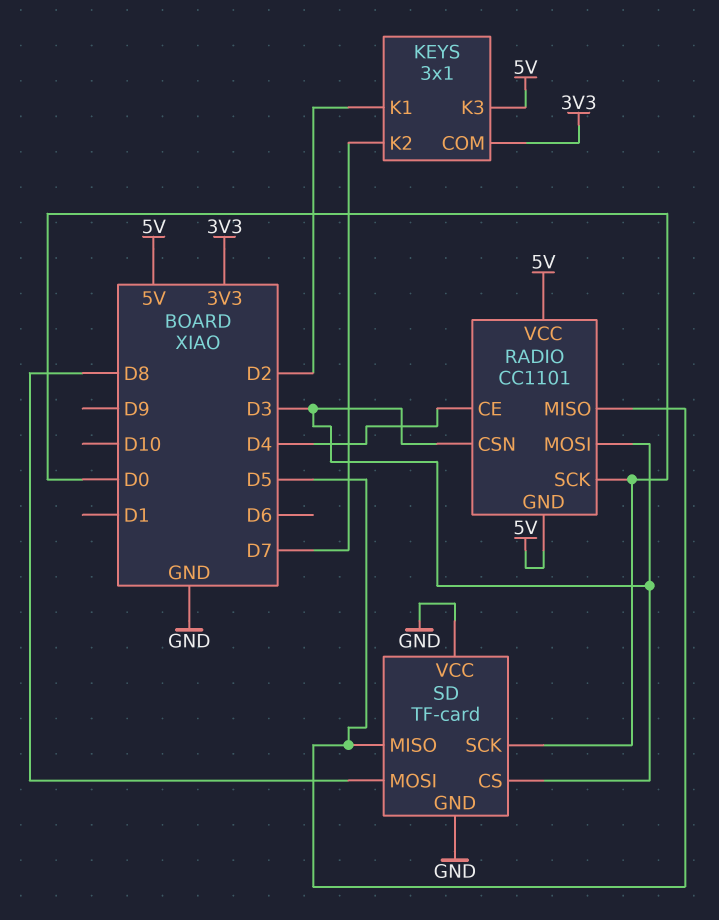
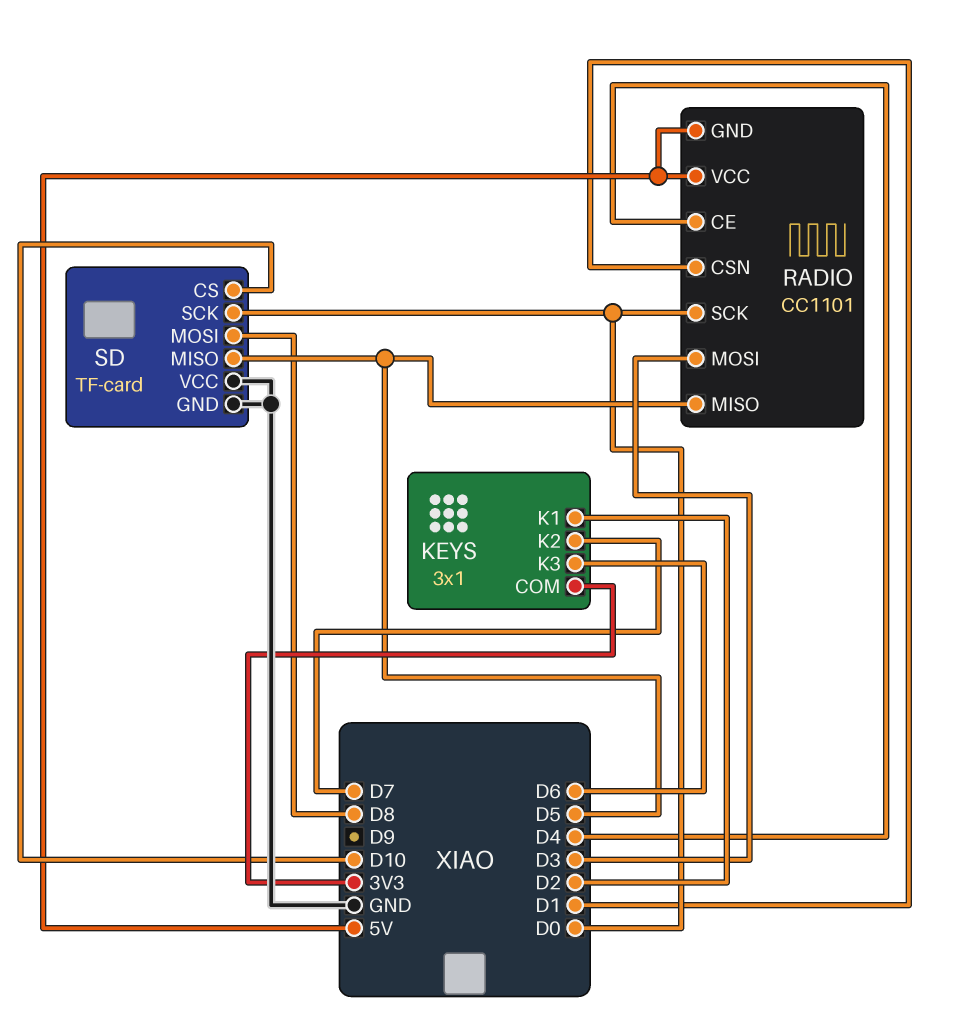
KEYS pin K3: 5V -> D6
RADIO pin CSN: D3 -> D1
SD pin CS: D3 -> D10

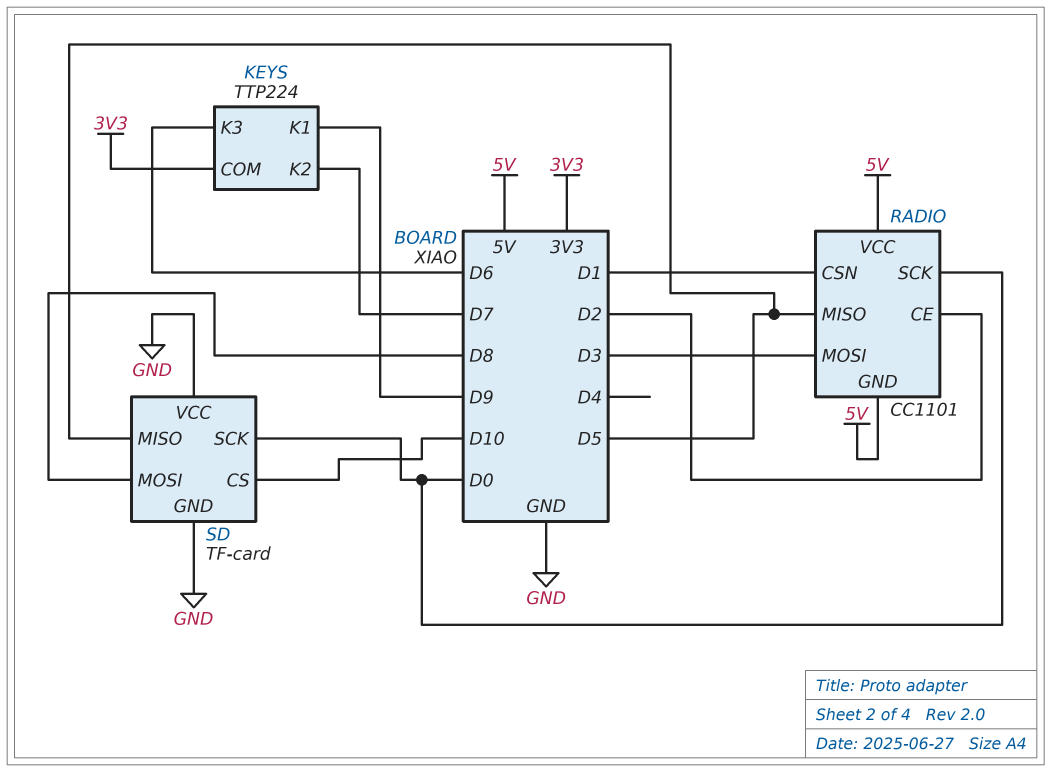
KEYS: 3x1 -> TTP224
KEYS pin K1: D2 -> D9
RADIO pin CE: D4 -> D2

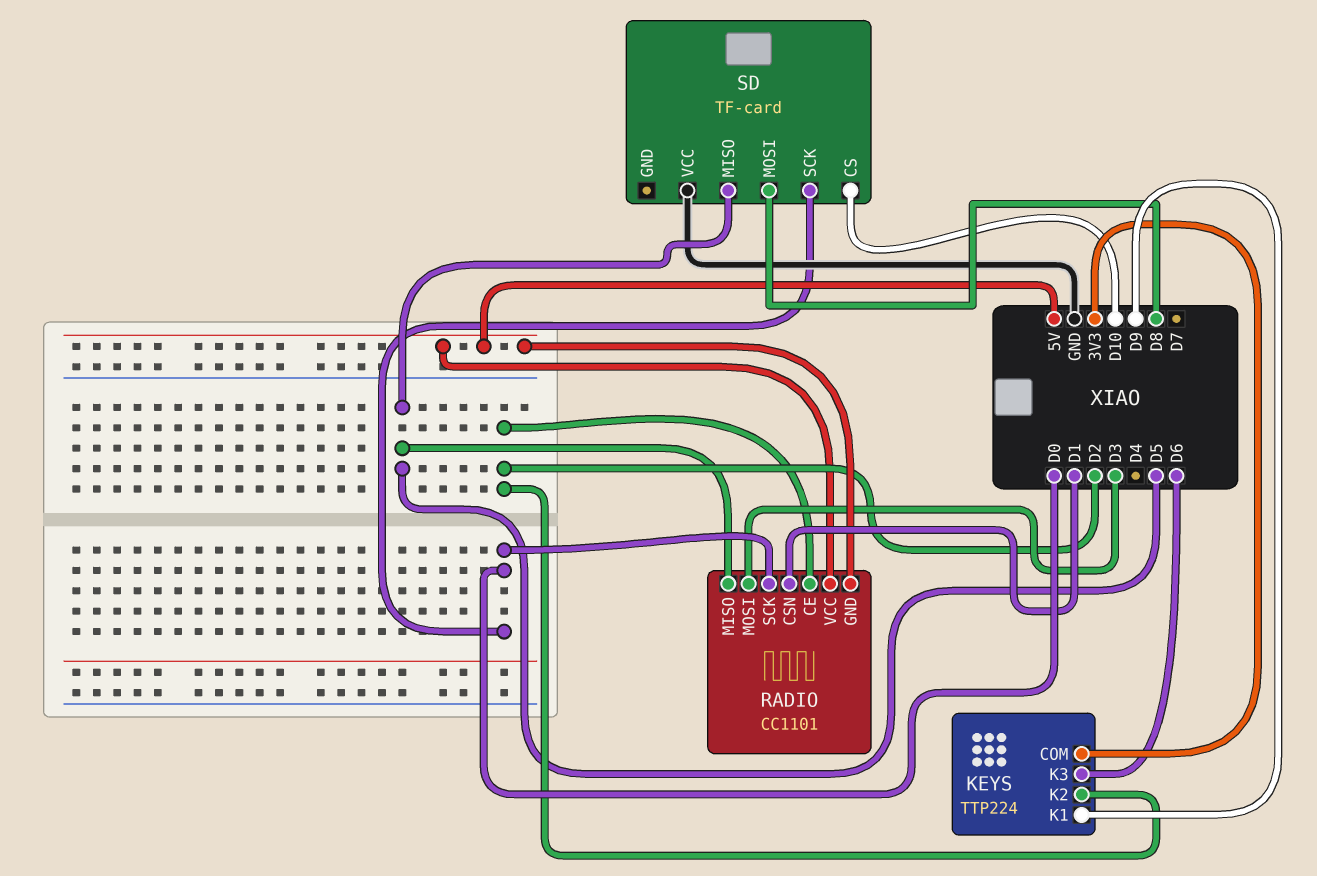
KEYS pin K2: D7 -> D2
SD pin GND: GND -> none

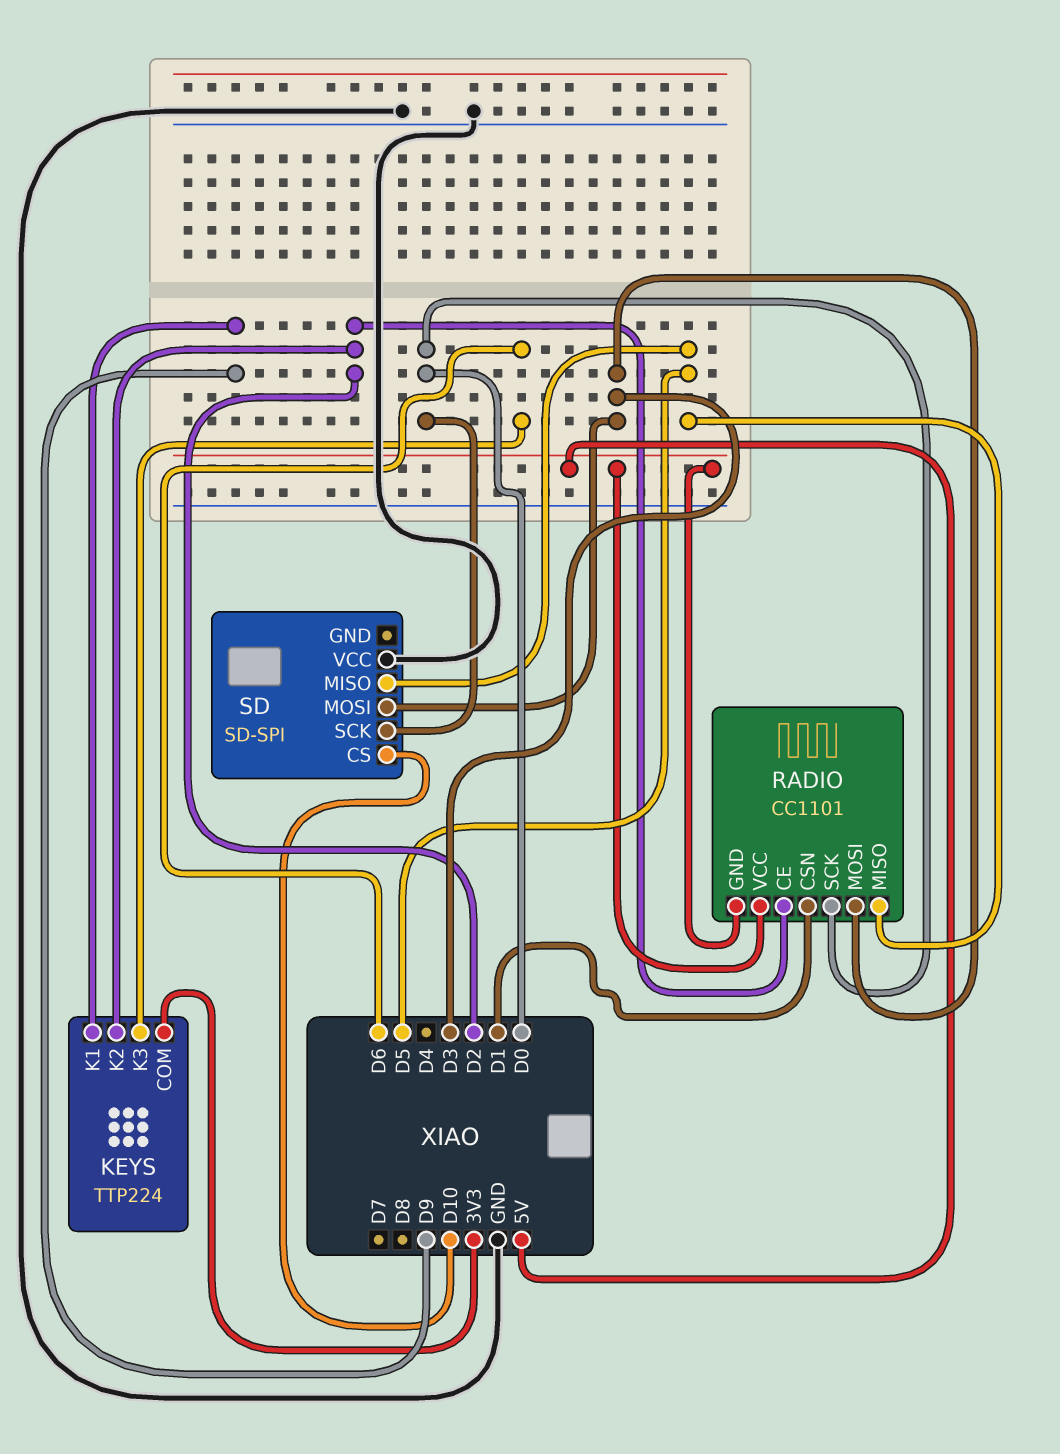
SD: TF-card -> SD-SPI
SD pin MOSI: D8 -> D3

